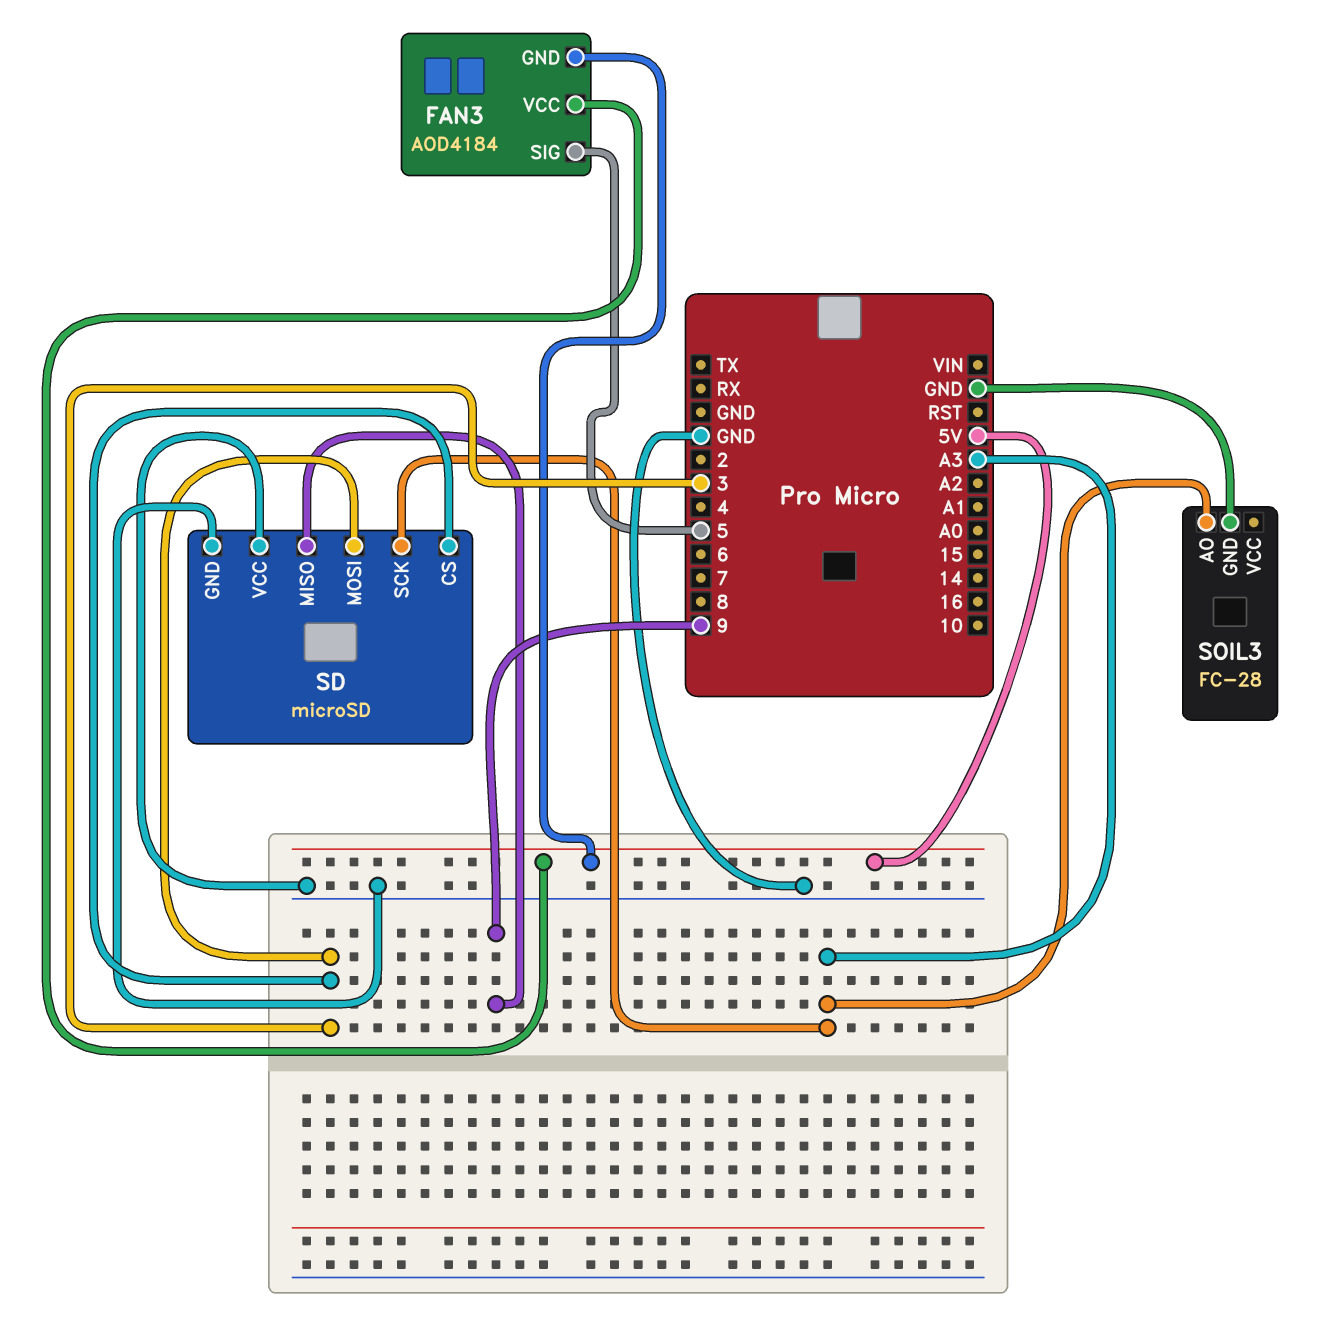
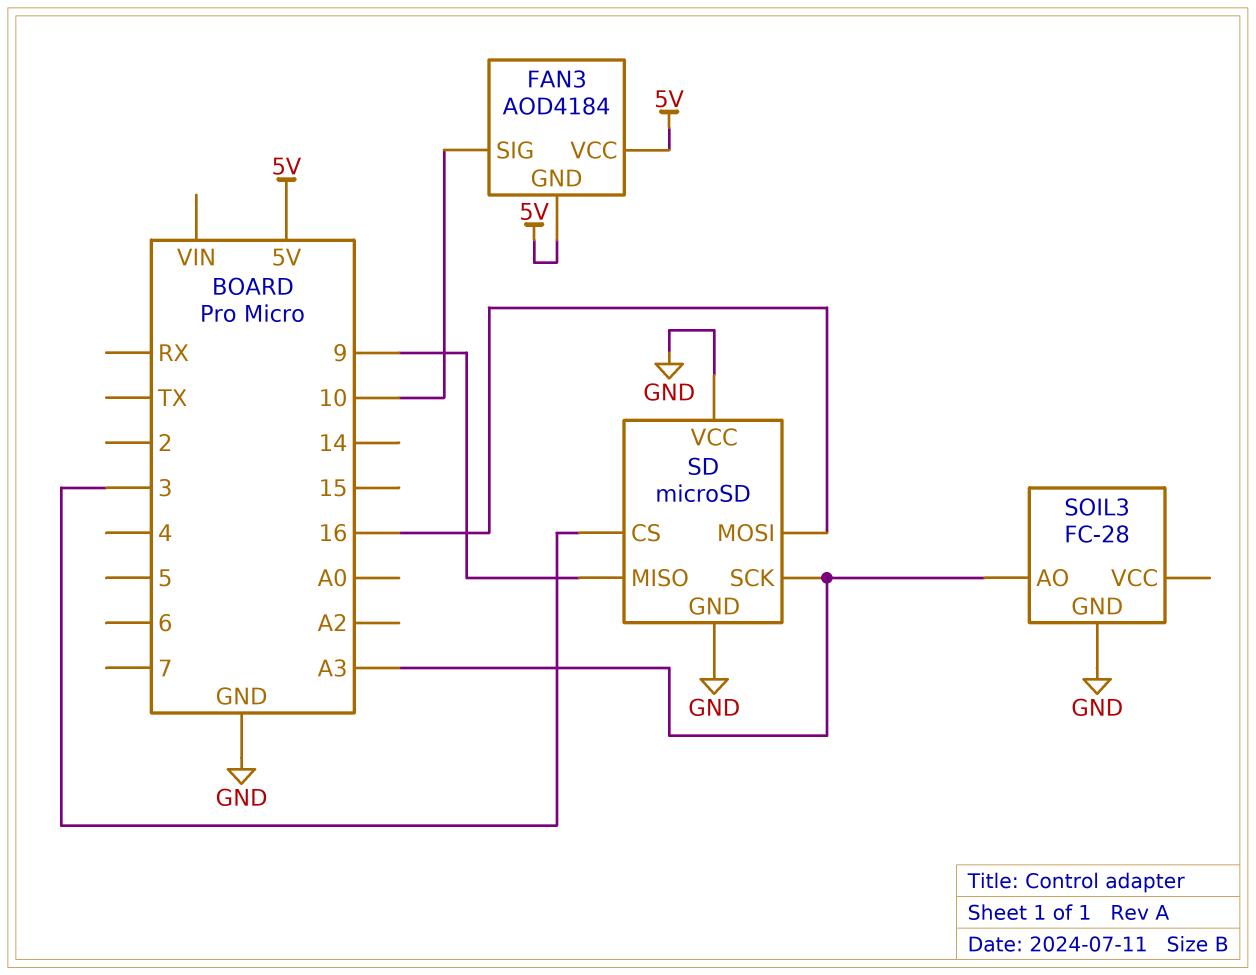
FAN3 pin SIG: 5 -> 10
SD pin MOSI: 3 -> 16

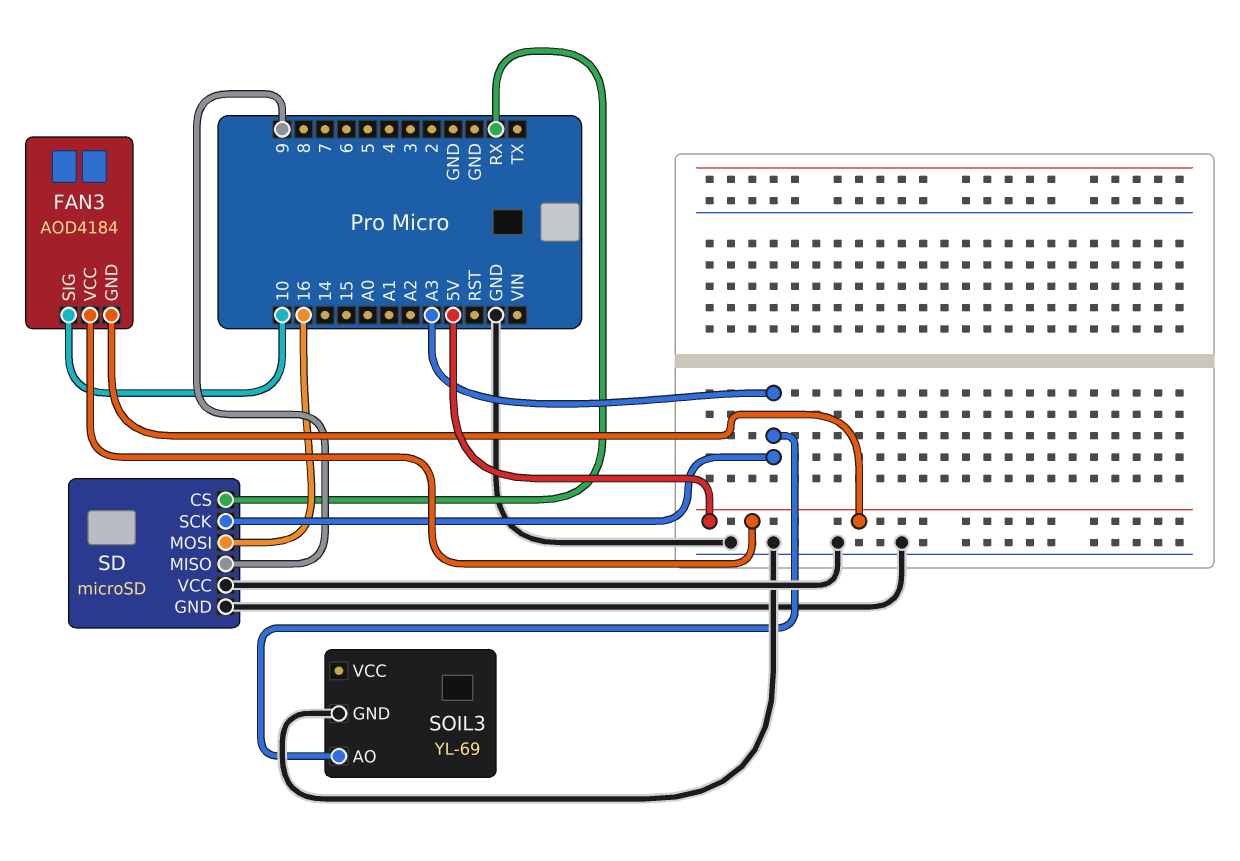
SD pin CS: 3 -> RX
SOIL3: FC-28 -> YL-69

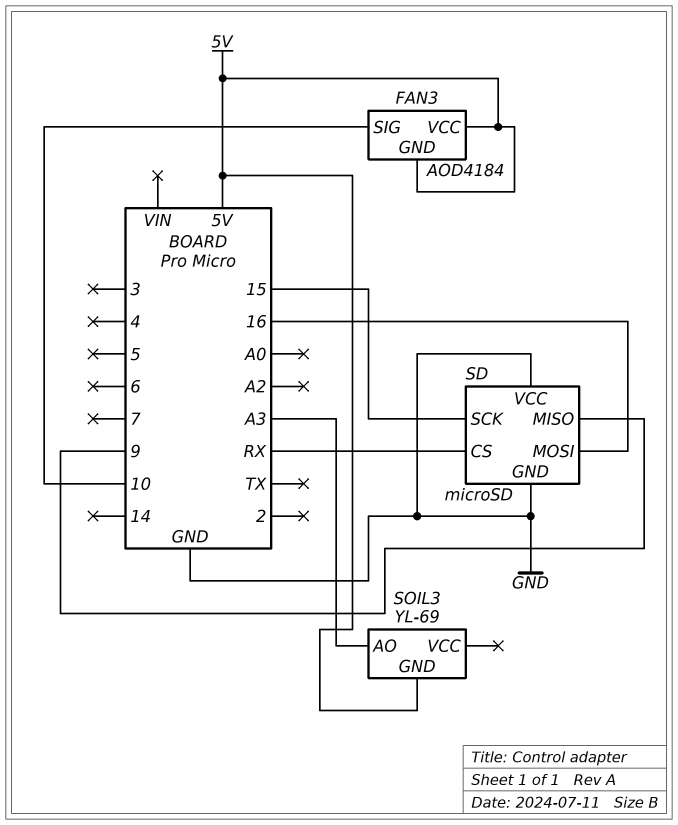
SD pin SCK: A3 -> 15
SOIL3 pin GND: GND -> 5V

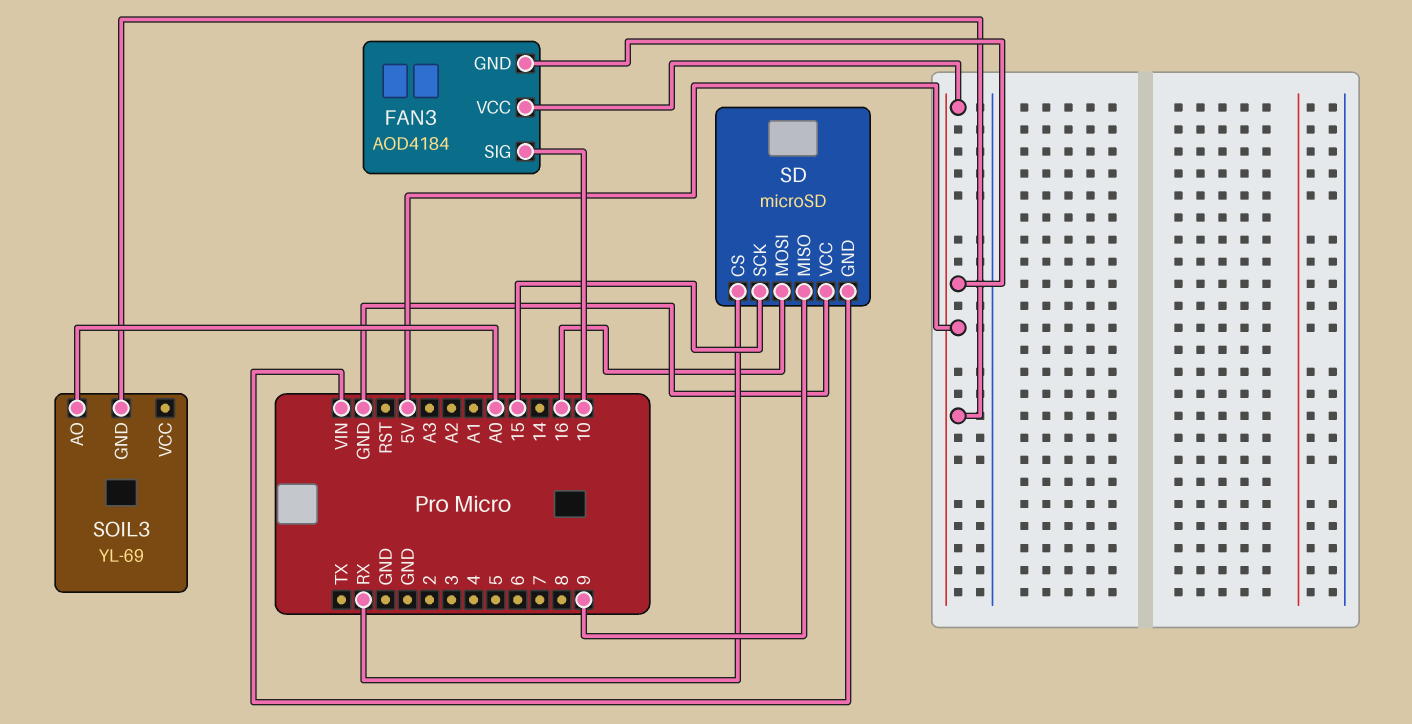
SD pin GND: GND -> VIN
SOIL3 pin AO: A3 -> A0

